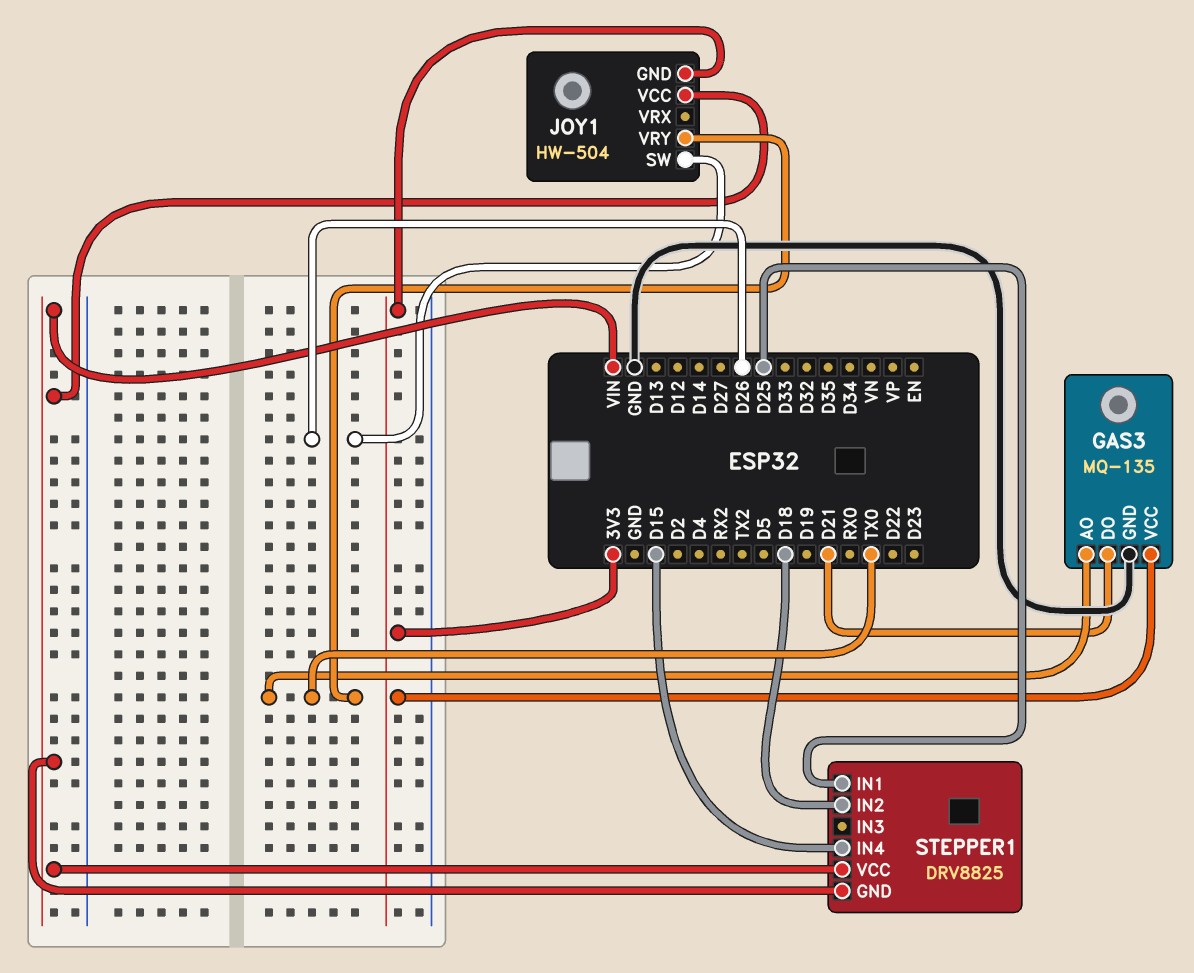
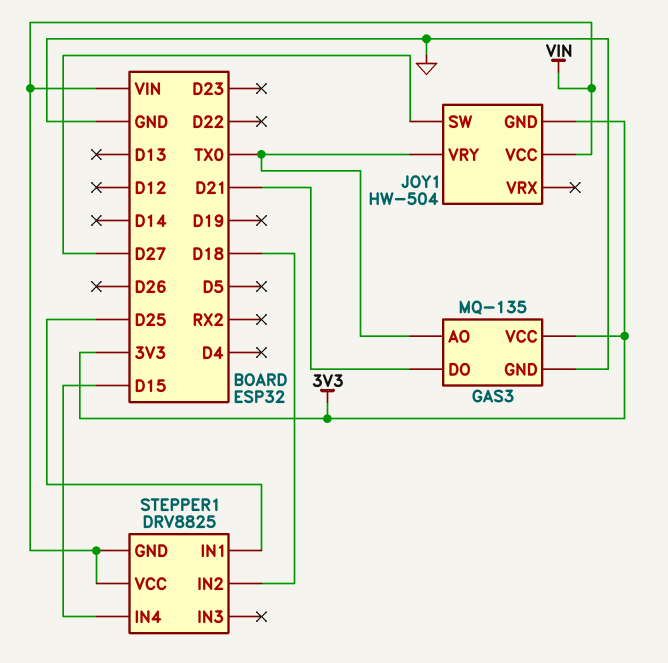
JOY1 pin SW: D26 -> D27

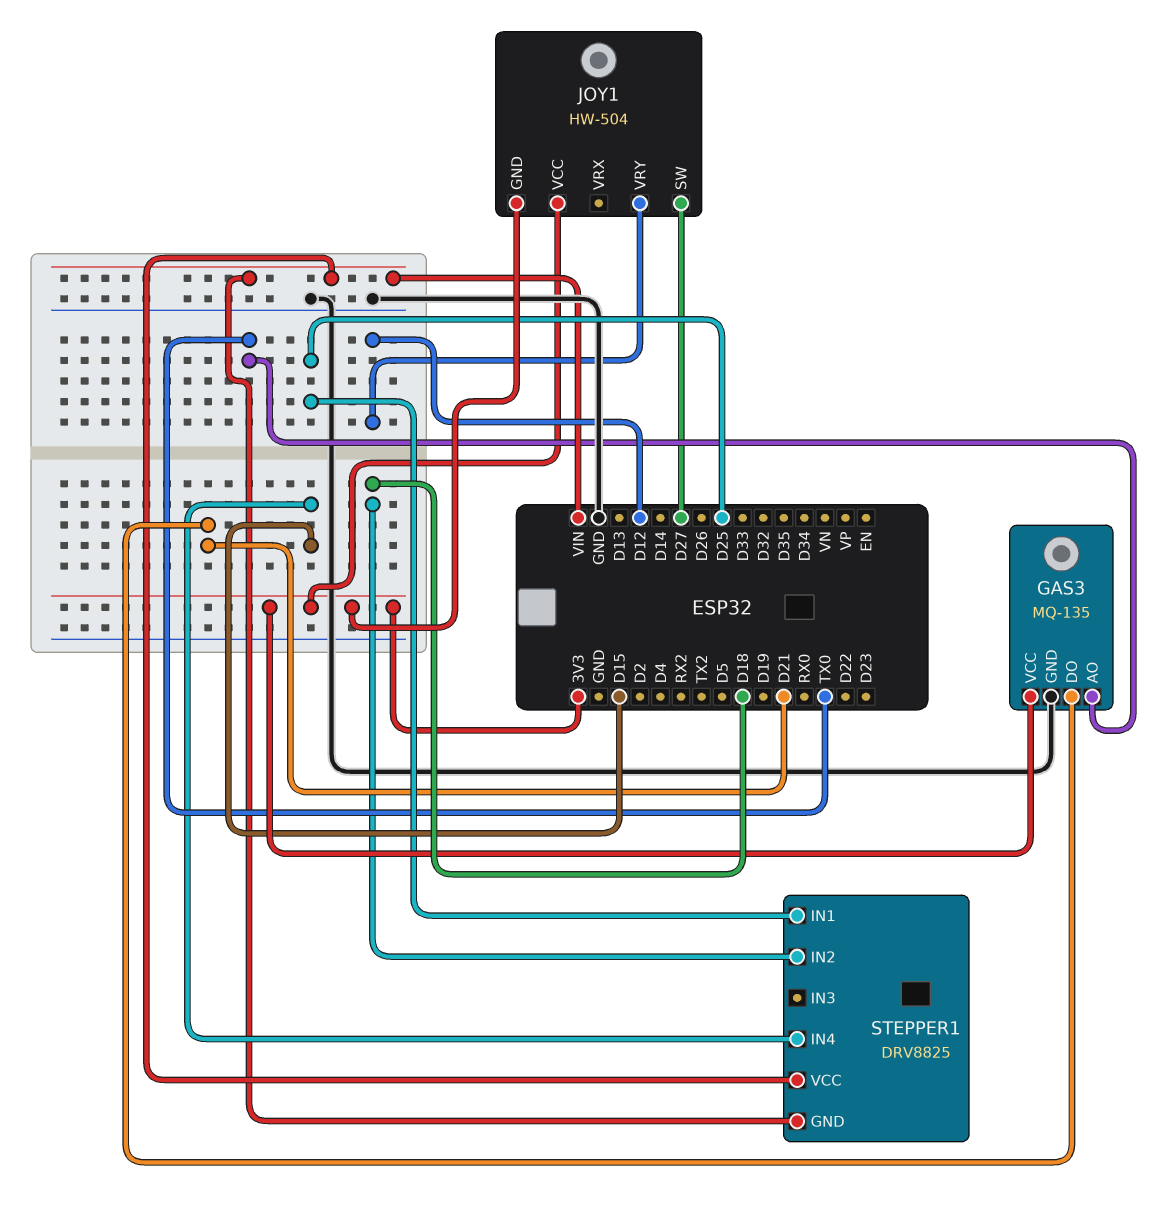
JOY1 pin VCC: VIN -> 3V3
JOY1 pin VRY: TX0 -> D12

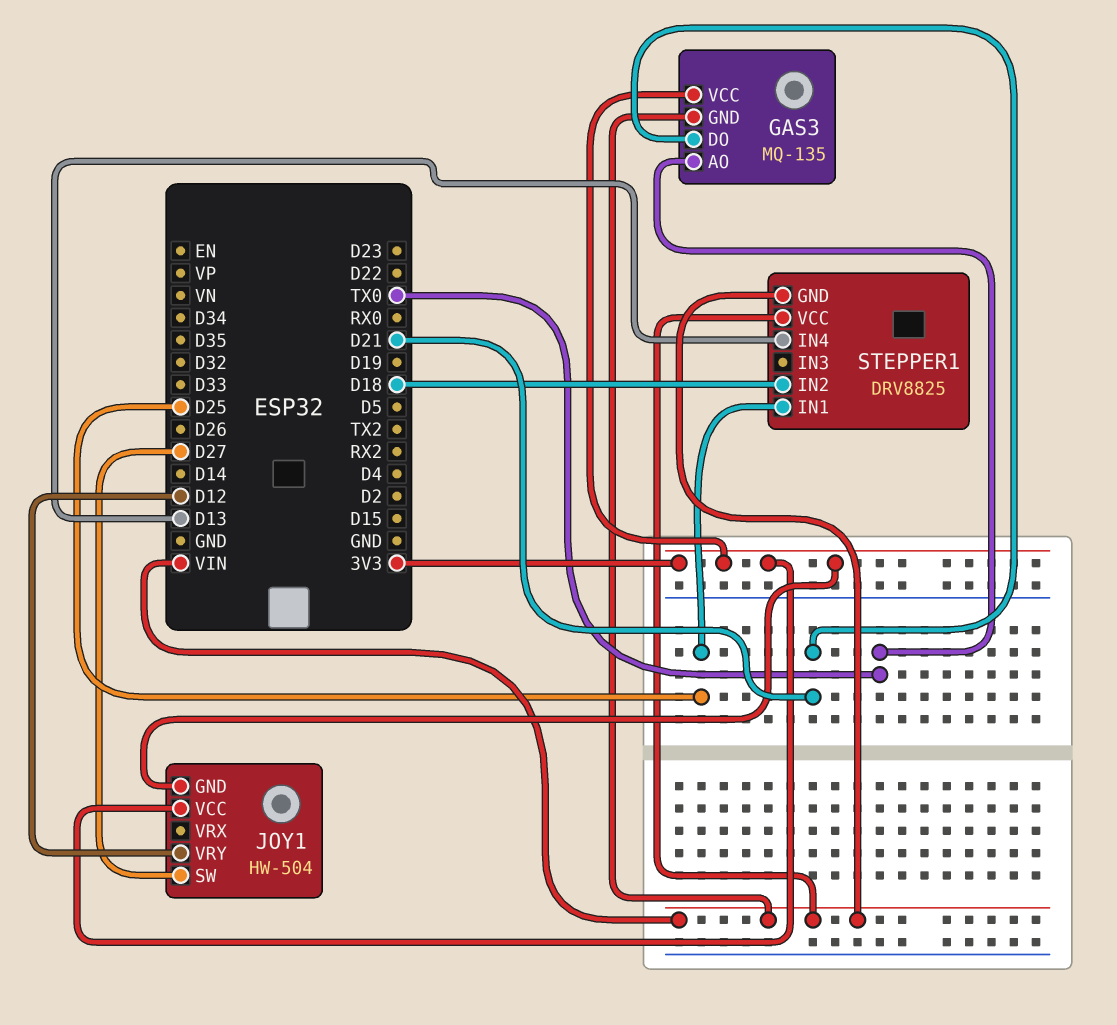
GAS3 pin GND: GND -> VIN
STEPPER1 pin IN4: D15 -> D13

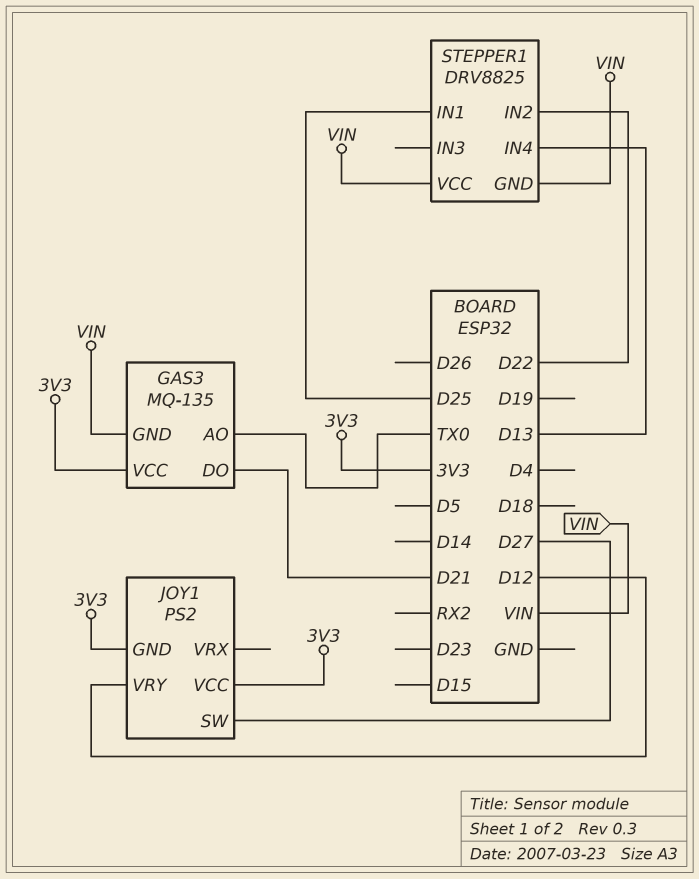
JOY1: HW-504 -> PS2
STEPPER1 pin IN2: D18 -> D22

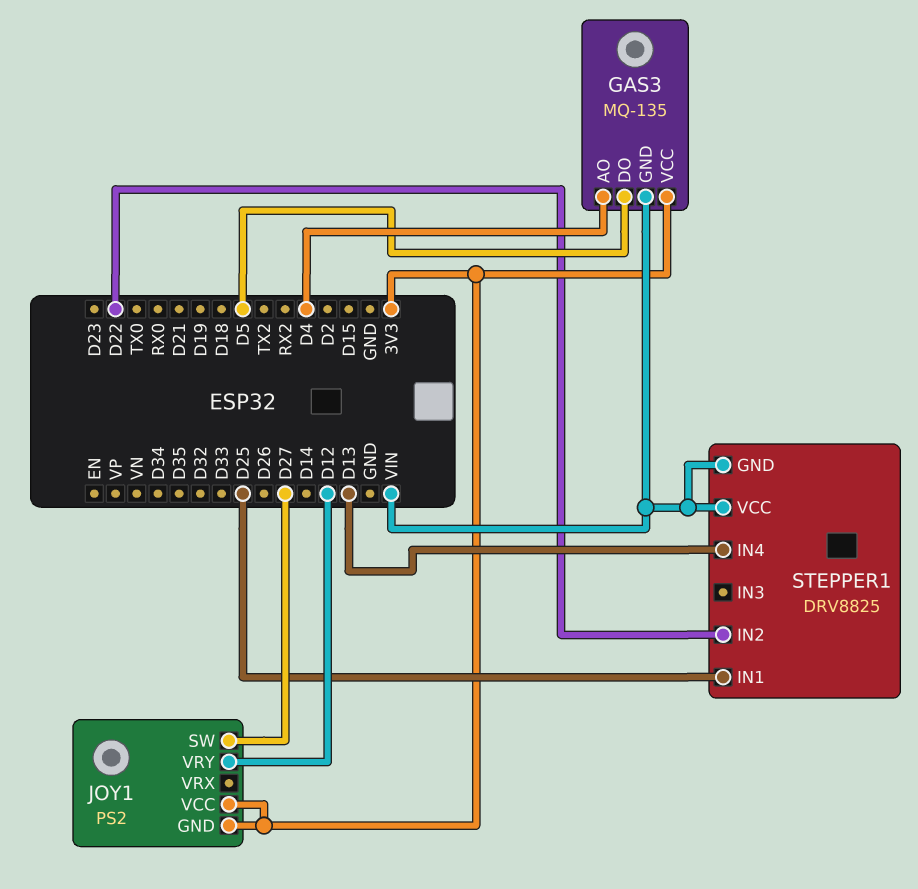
GAS3 pin AO: TX0 -> D4
GAS3 pin DO: D21 -> D5

